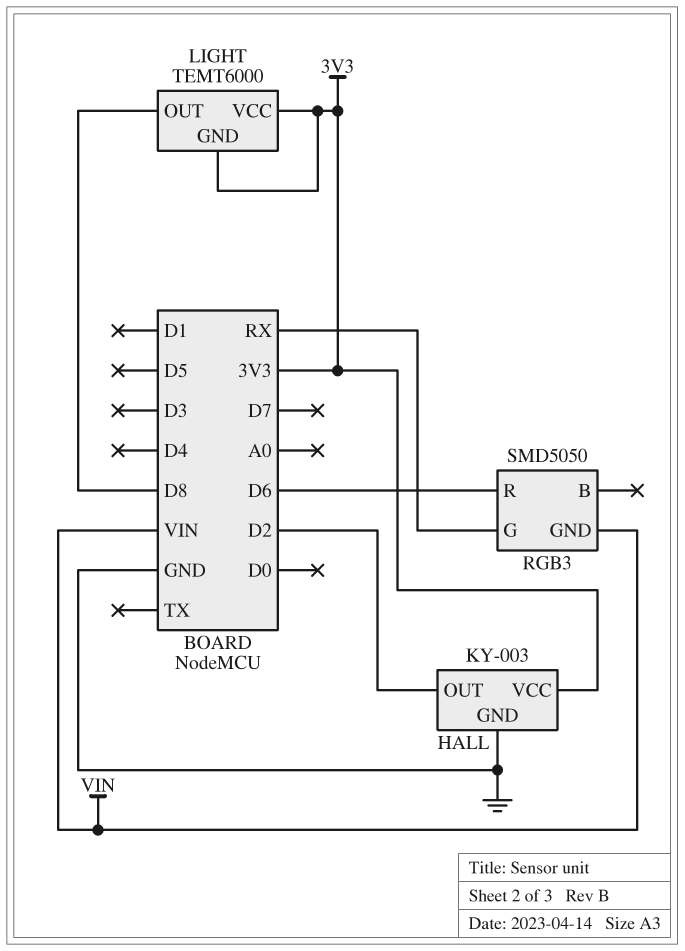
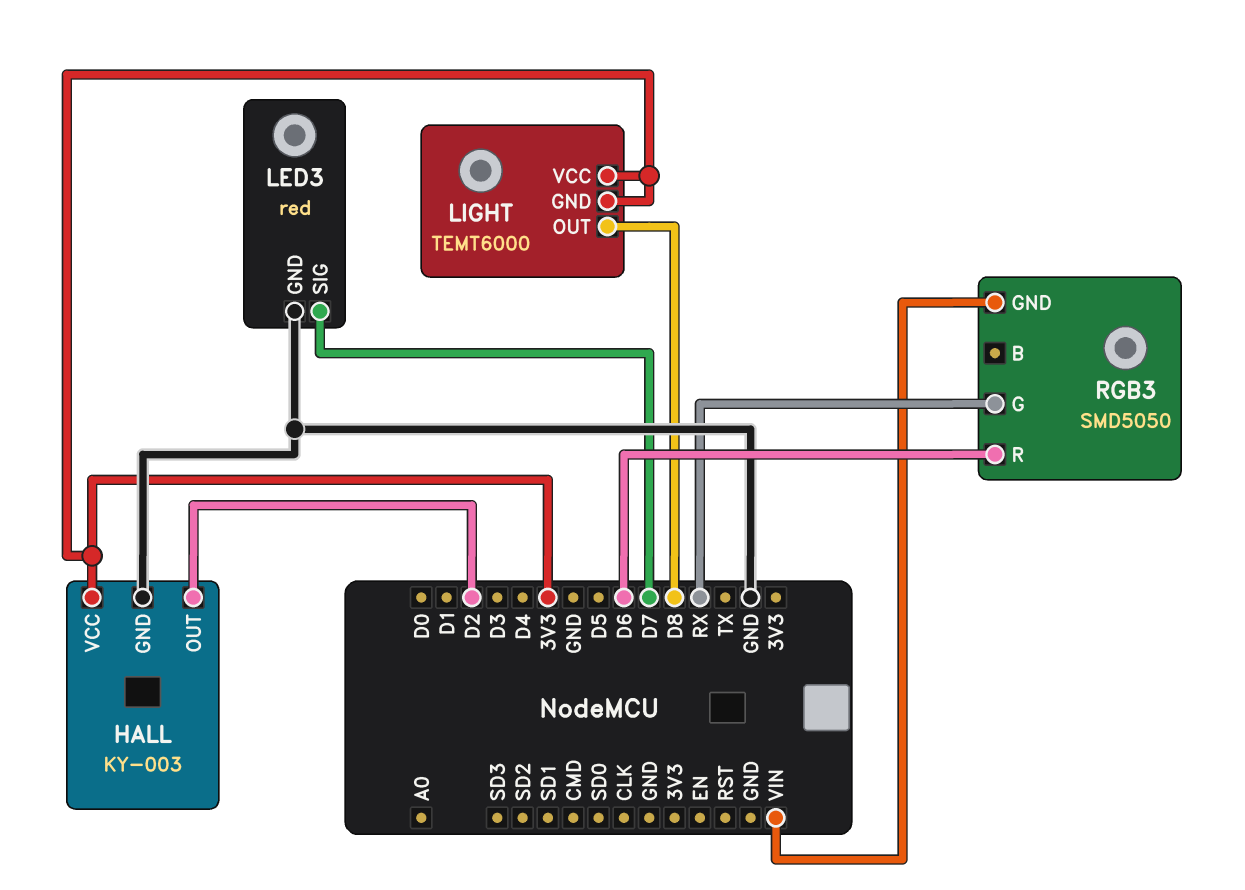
LED3: none -> red
LED3 pin GND: none -> GND
LED3 pin SIG: none -> D7

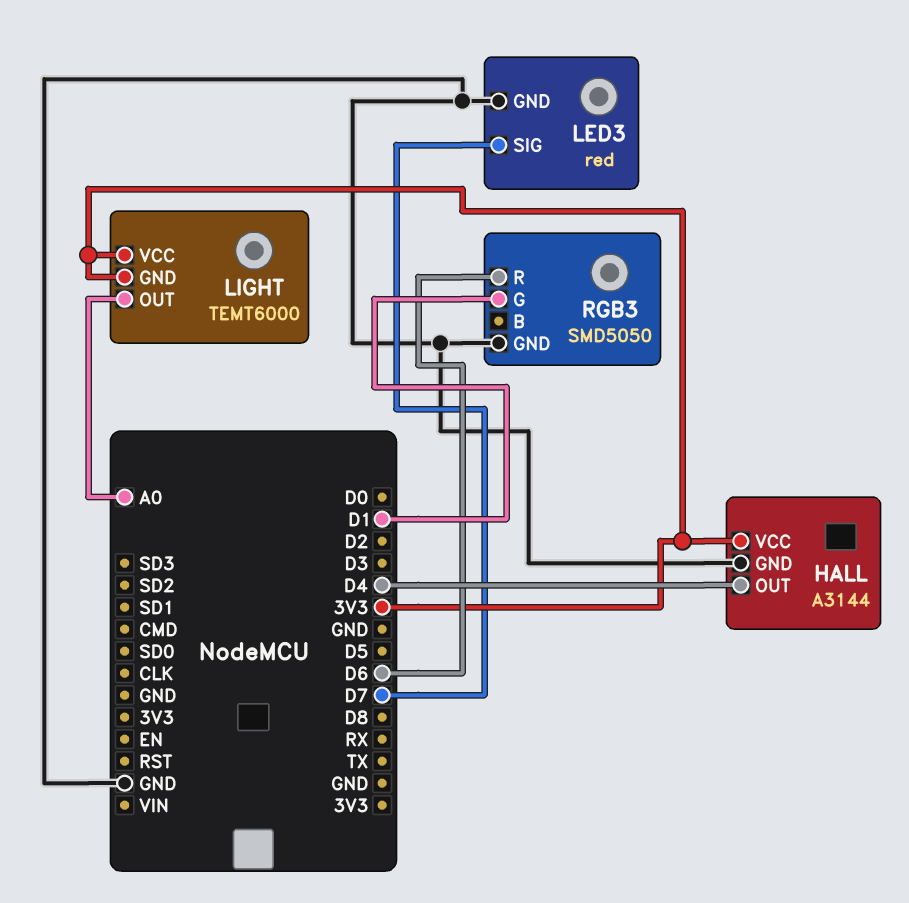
HALL: KY-003 -> A3144
HALL pin OUT: D2 -> D4
LIGHT pin OUT: D8 -> A0
RGB3 pin G: RX -> D1
RGB3 pin GND: VIN -> GND

